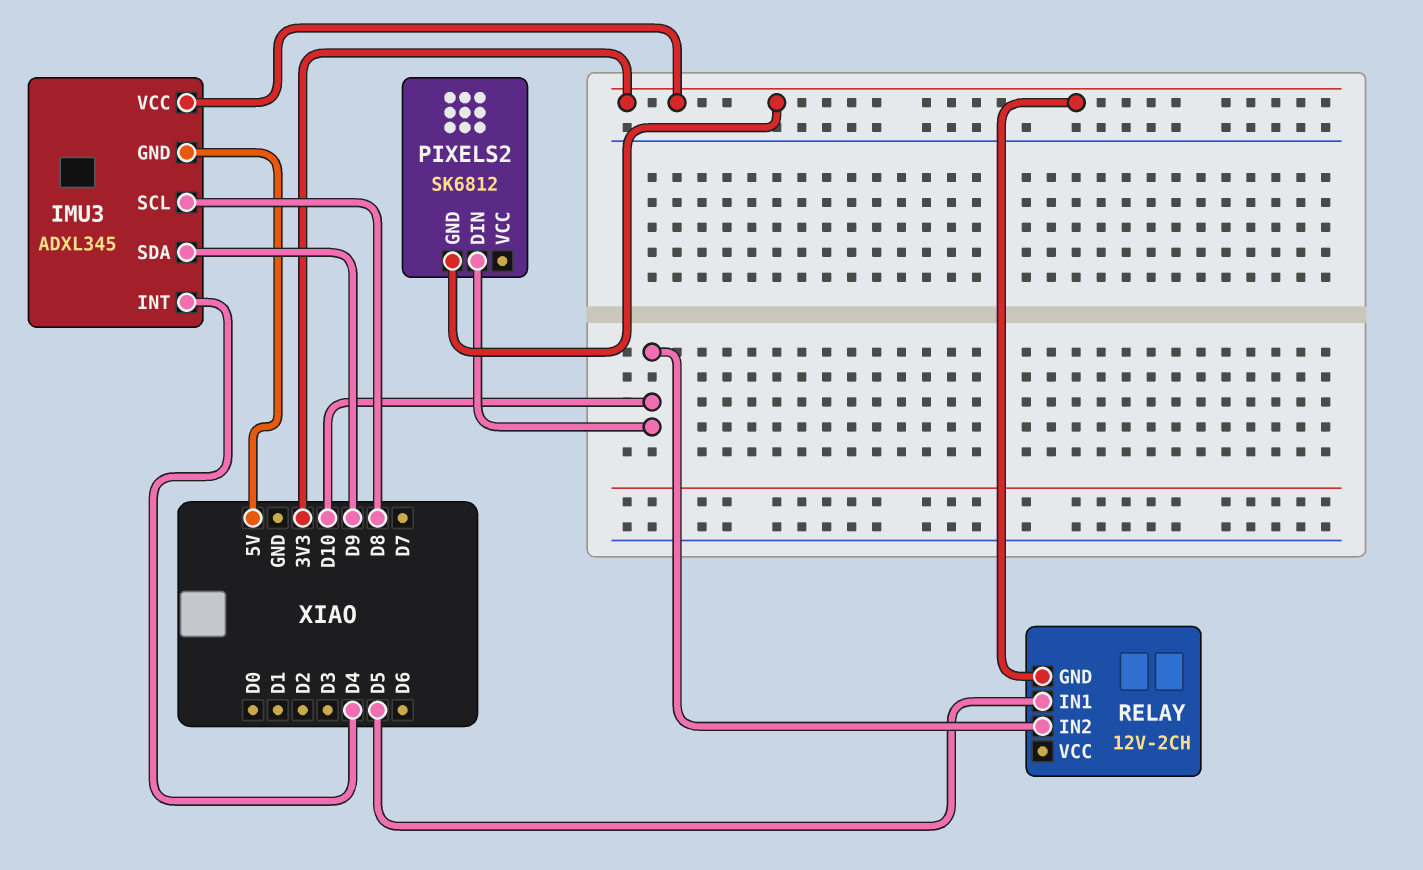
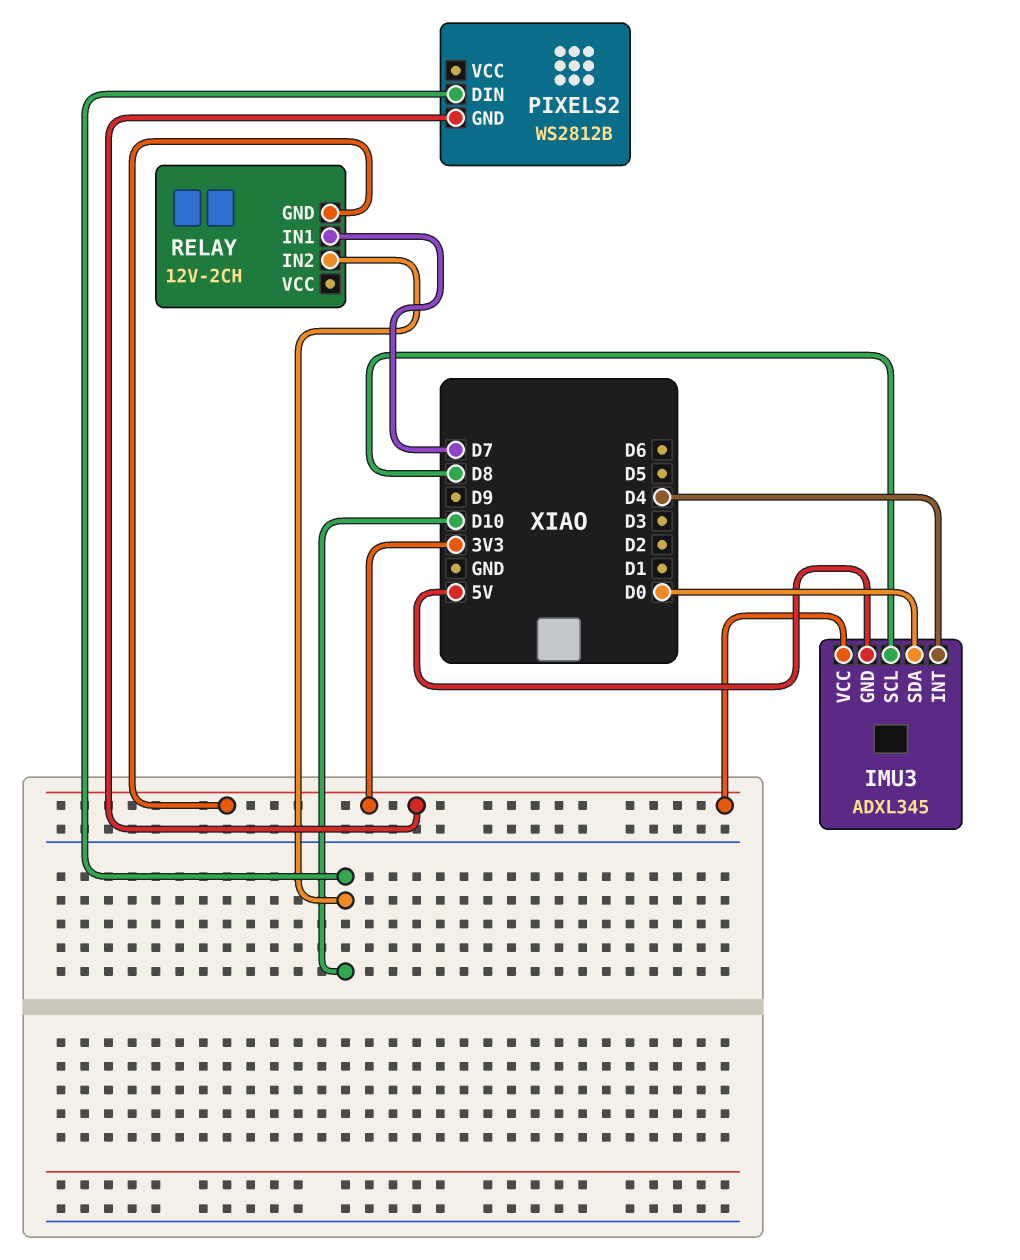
IMU3 pin SDA: D9 -> D0
PIXELS2: SK6812 -> WS2812B
RELAY pin IN1: D5 -> D7

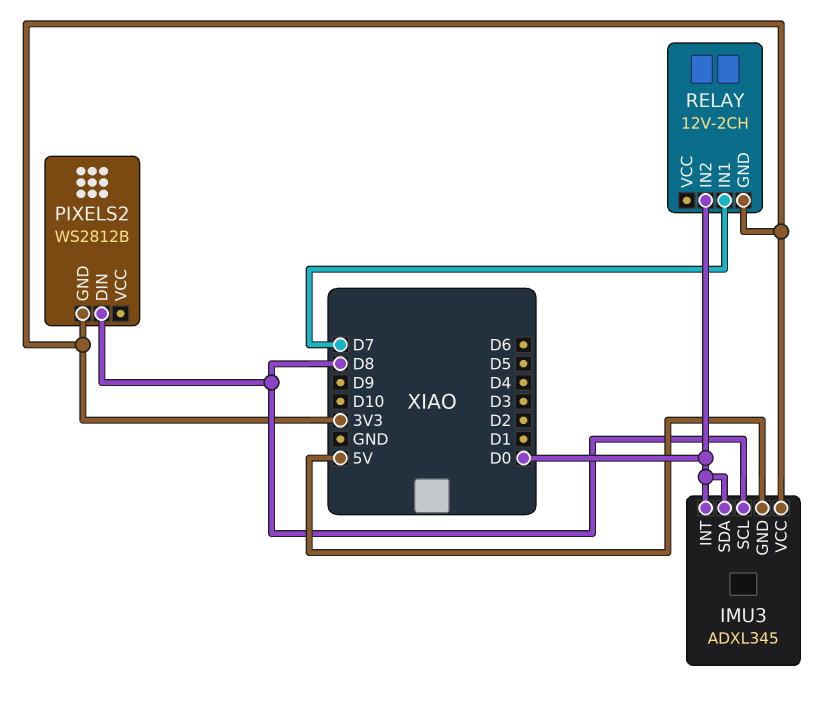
IMU3 pin INT: D4 -> D0
PIXELS2 pin DIN: D10 -> D8
RELAY pin IN2: D10 -> D0

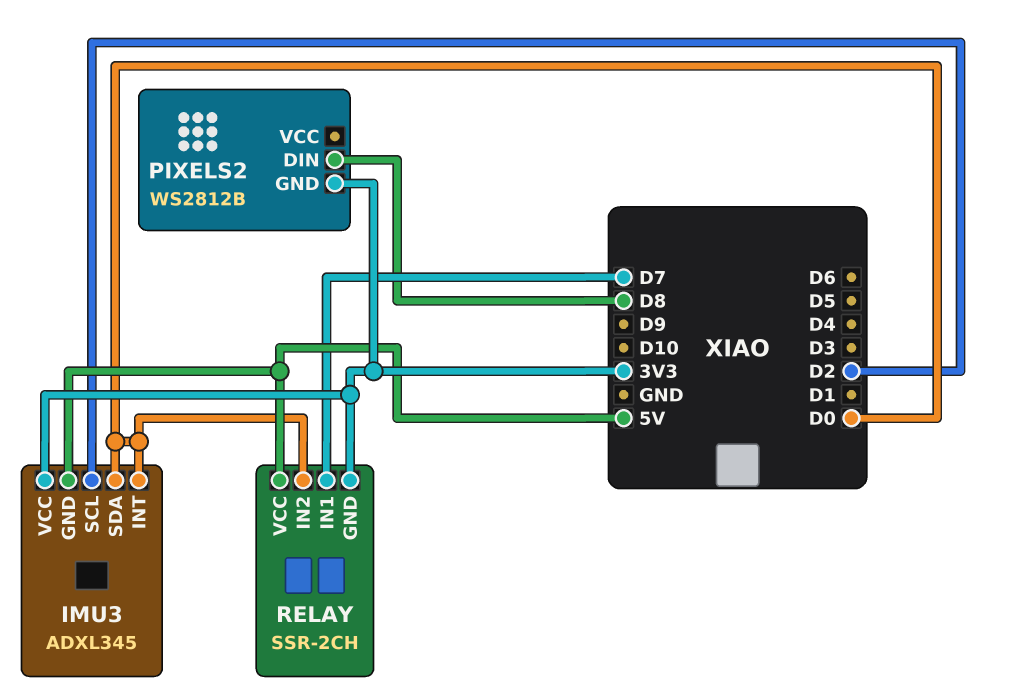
IMU3 pin SCL: D8 -> D2
RELAY: 12V-2CH -> SSR-2CH
RELAY pin VCC: none -> 5V

